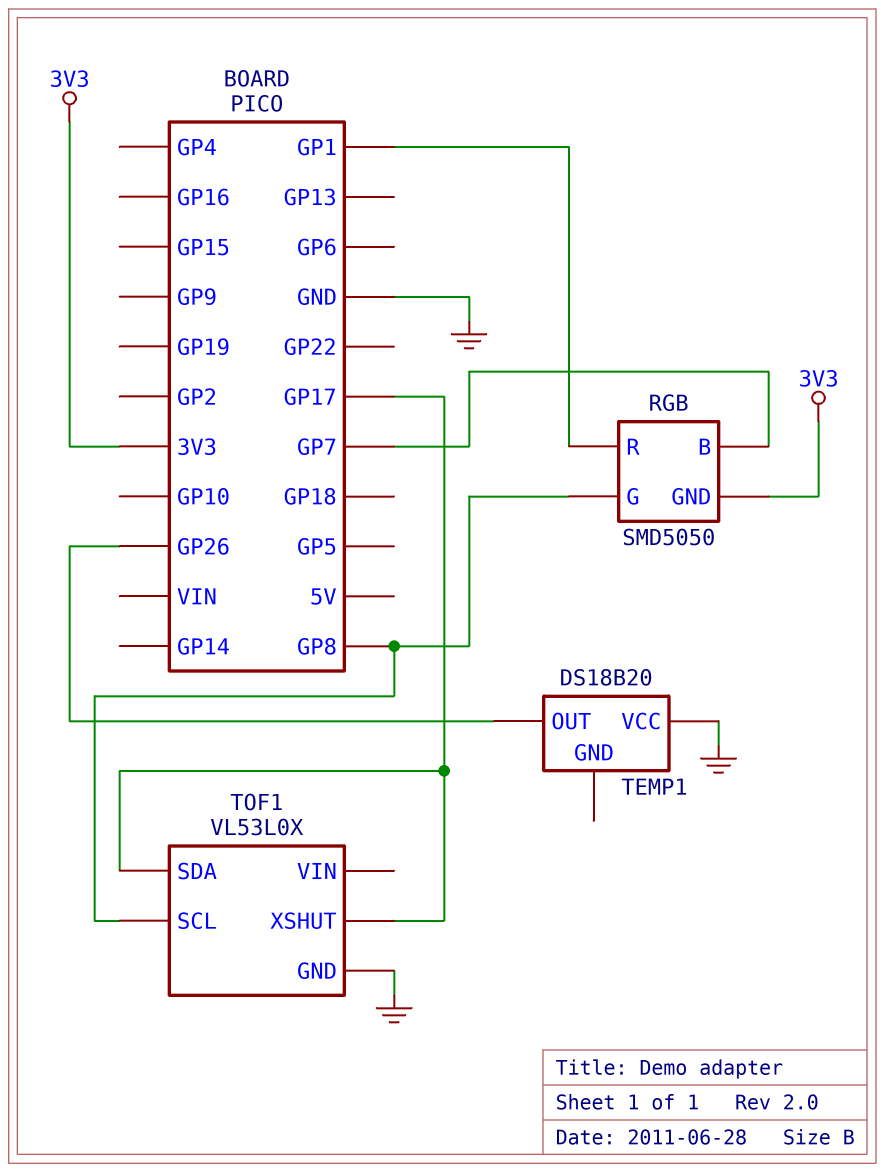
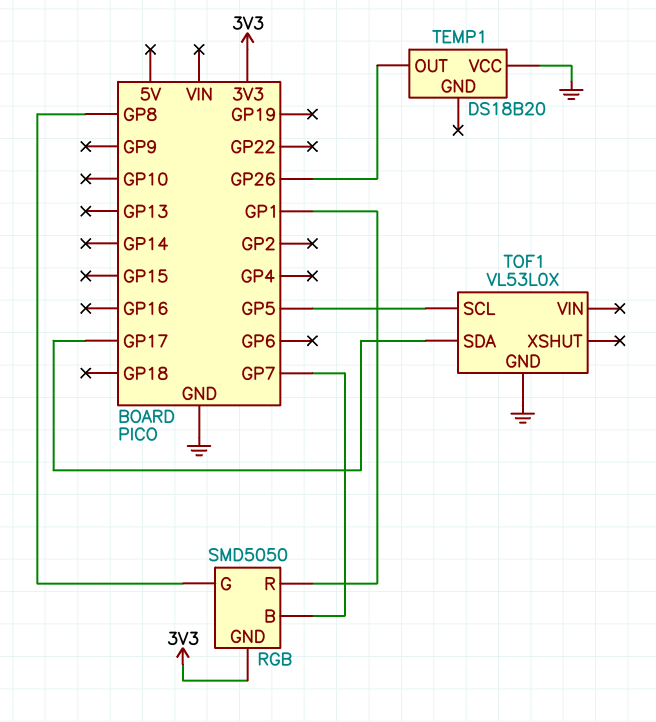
TOF1 pin SCL: GP8 -> GP5
TOF1 pin XSHUT: GP17 -> none

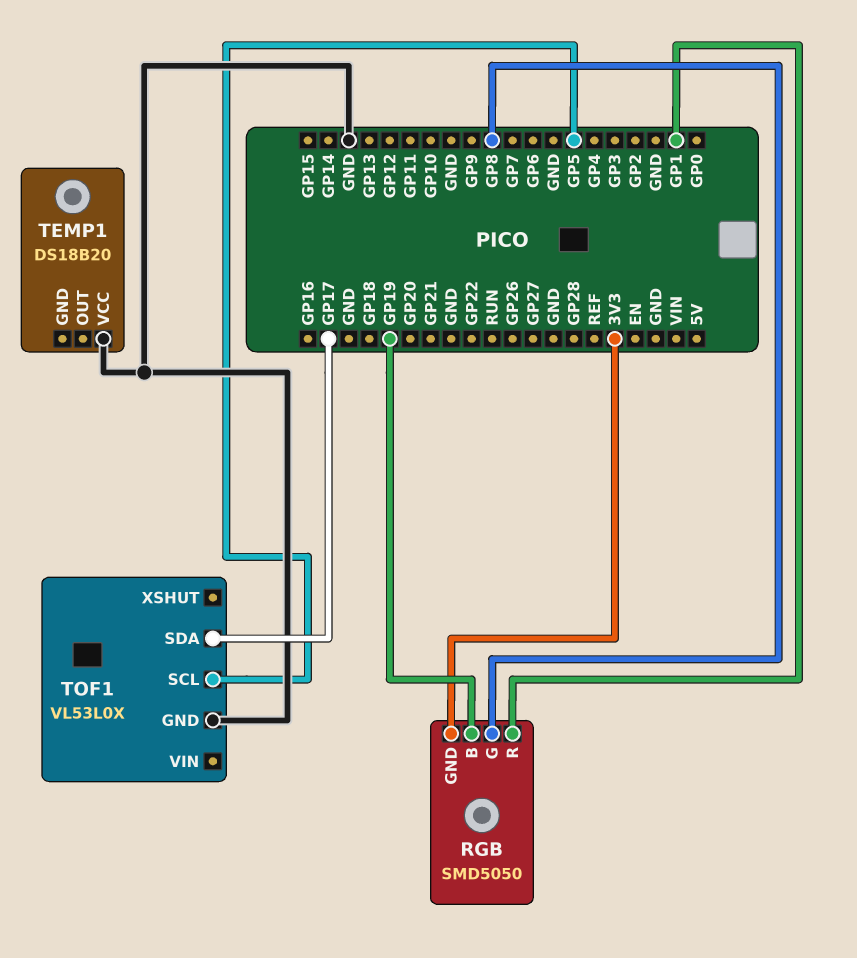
RGB pin B: GP7 -> GP19
TEMP1 pin OUT: GP26 -> none

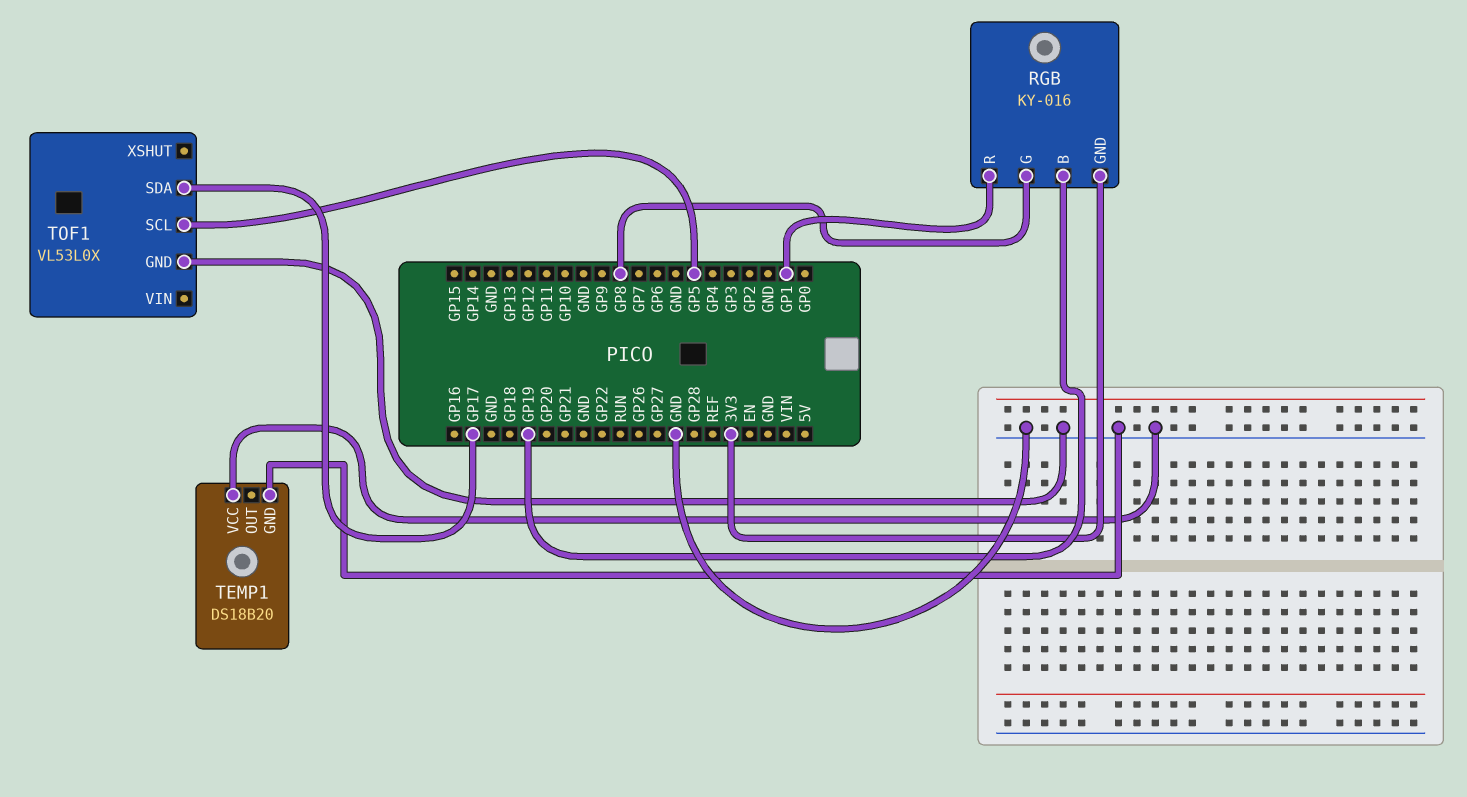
RGB: SMD5050 -> KY-016
TEMP1 pin GND: none -> GND

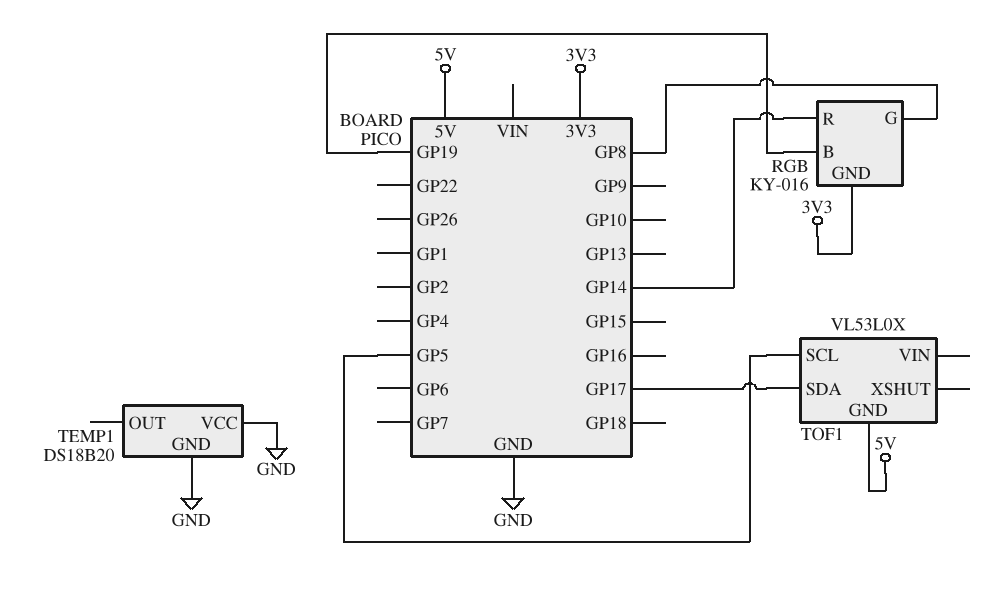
RGB pin R: GP1 -> GP14
TOF1 pin GND: GND -> 5V

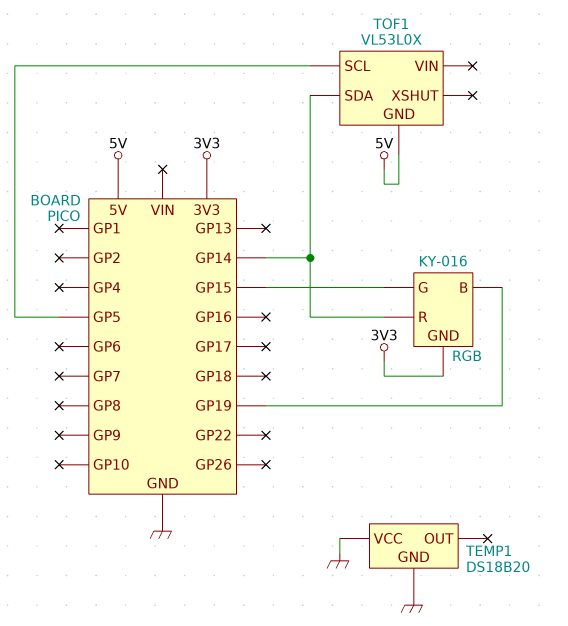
RGB pin G: GP8 -> GP15
TOF1 pin SDA: GP17 -> GP14

